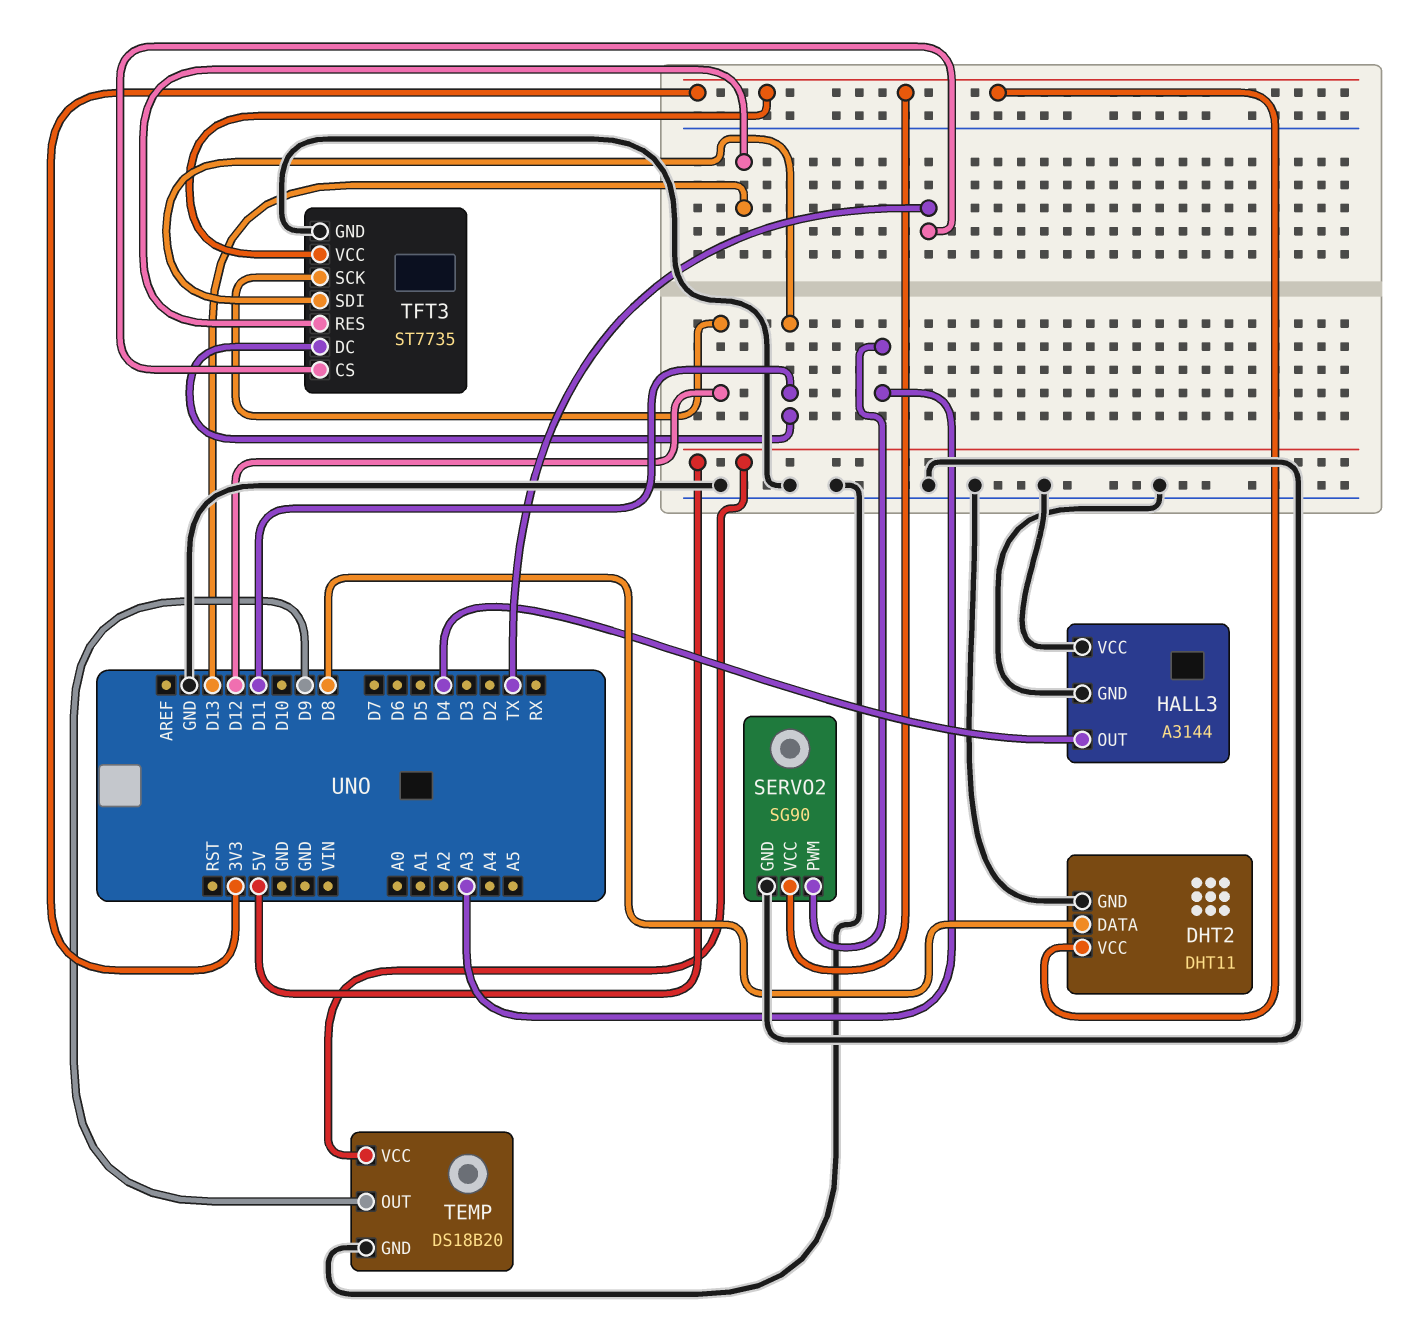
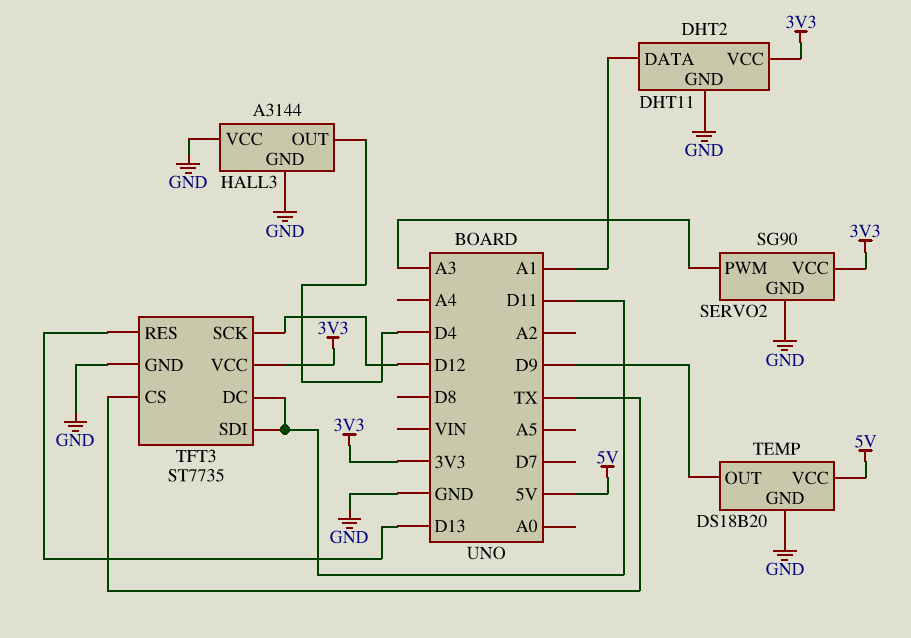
DHT2 pin DATA: D8 -> A1

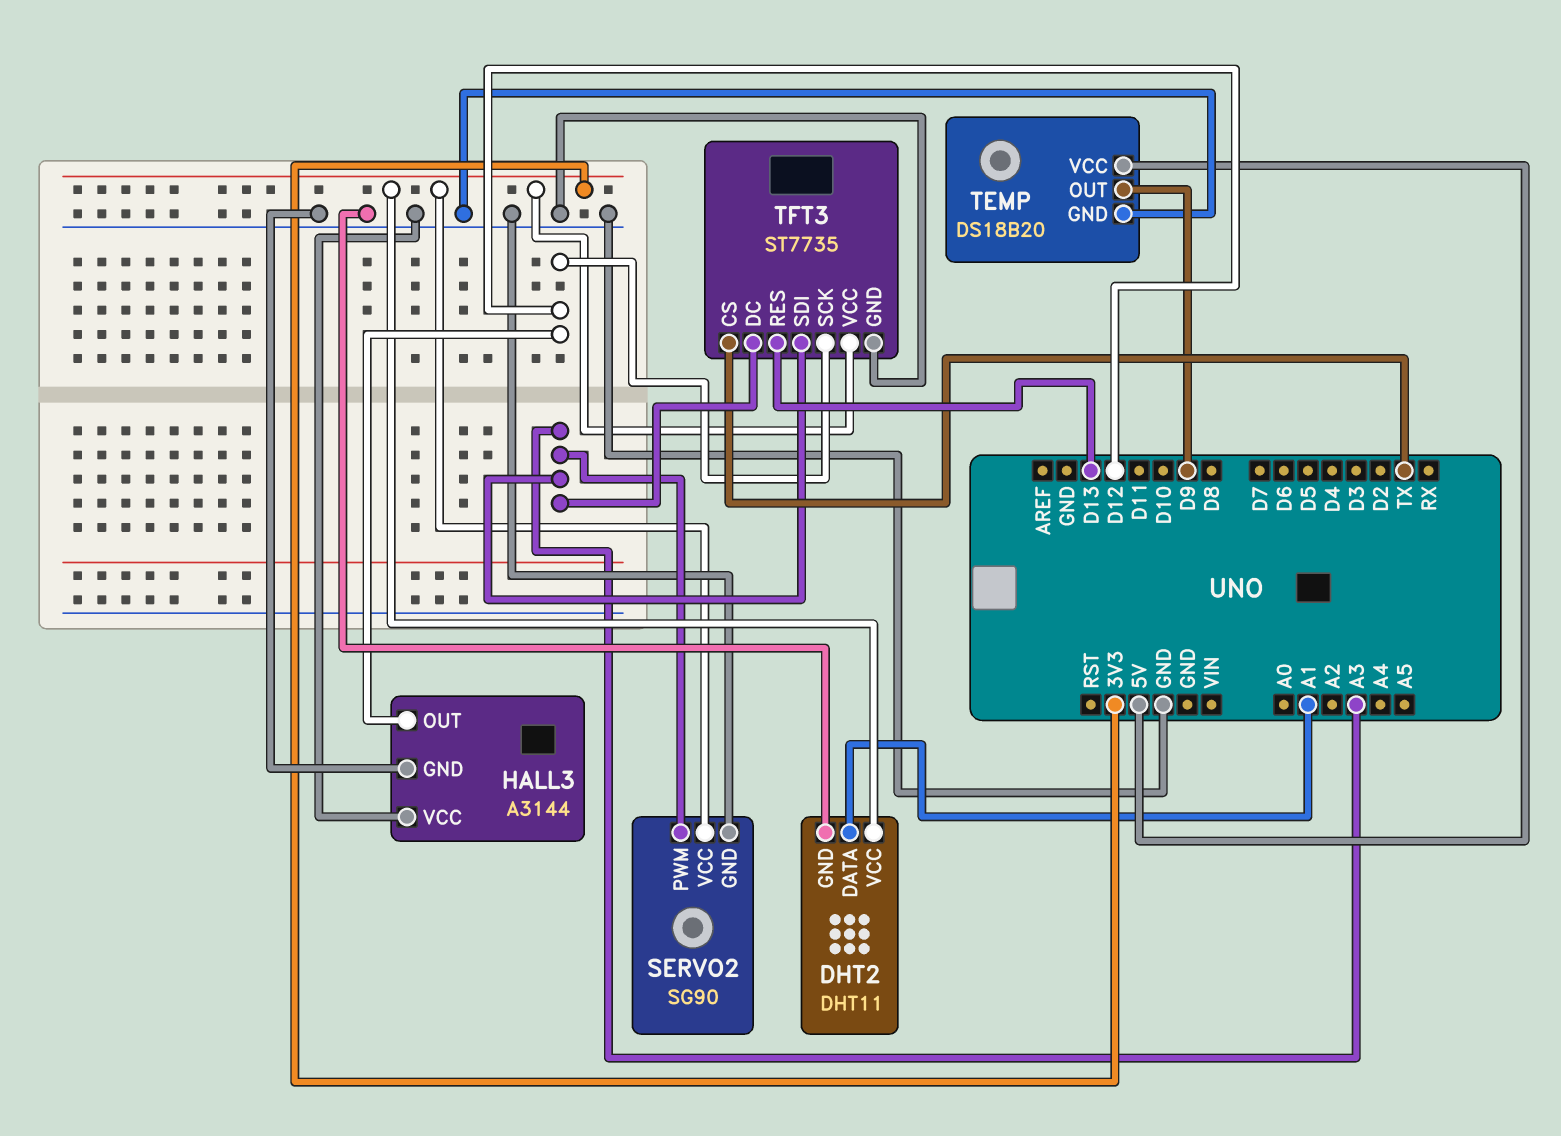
HALL3 pin OUT: D4 -> D12
TFT3 pin DC: D11 -> A3
TFT3 pin SDI: D11 -> A3

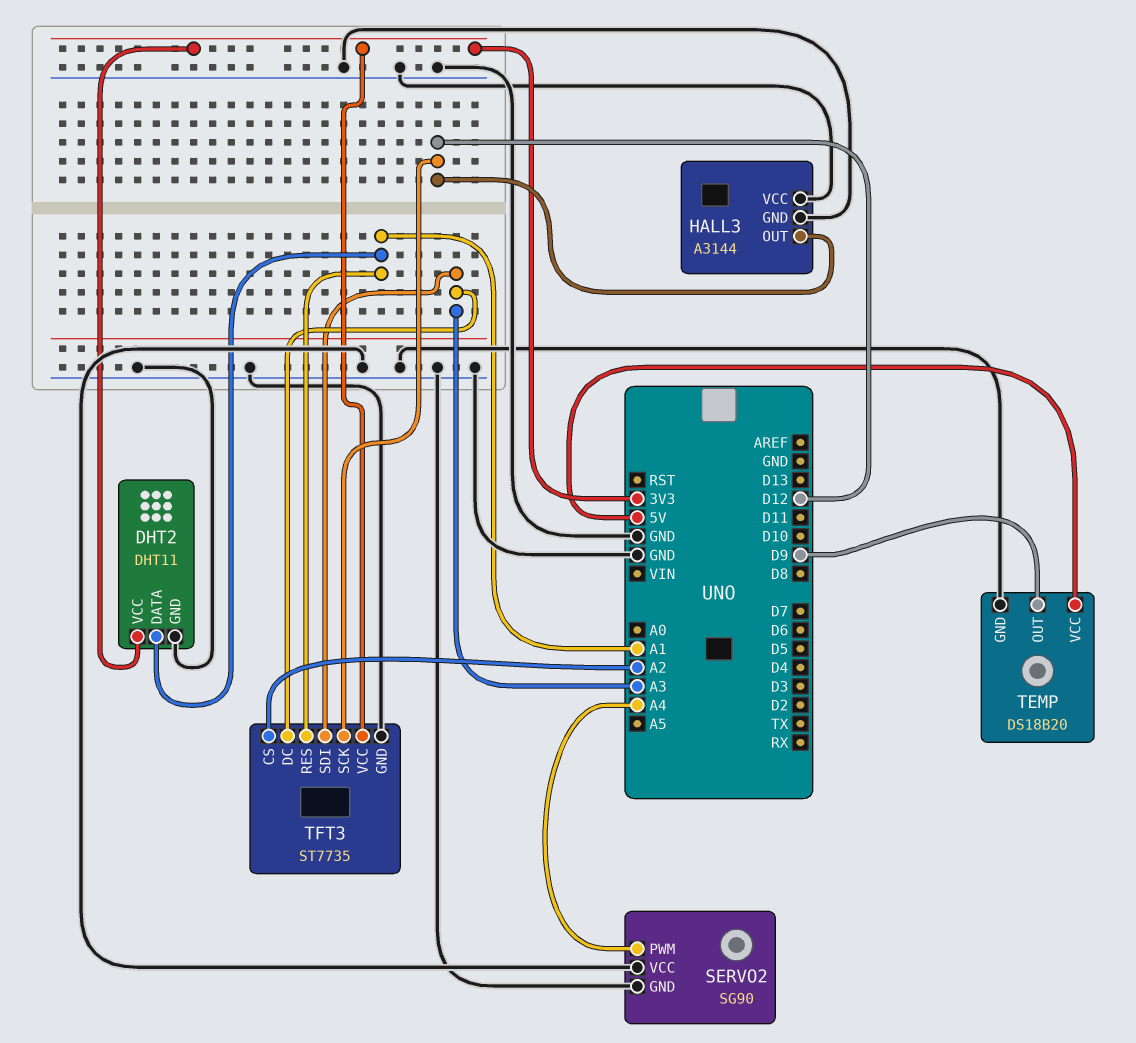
SERVO2 pin PWM: A3 -> A4
SERVO2 pin VCC: 3V3 -> GND
TFT3 pin CS: TX -> A2
TFT3 pin RES: D13 -> A1

